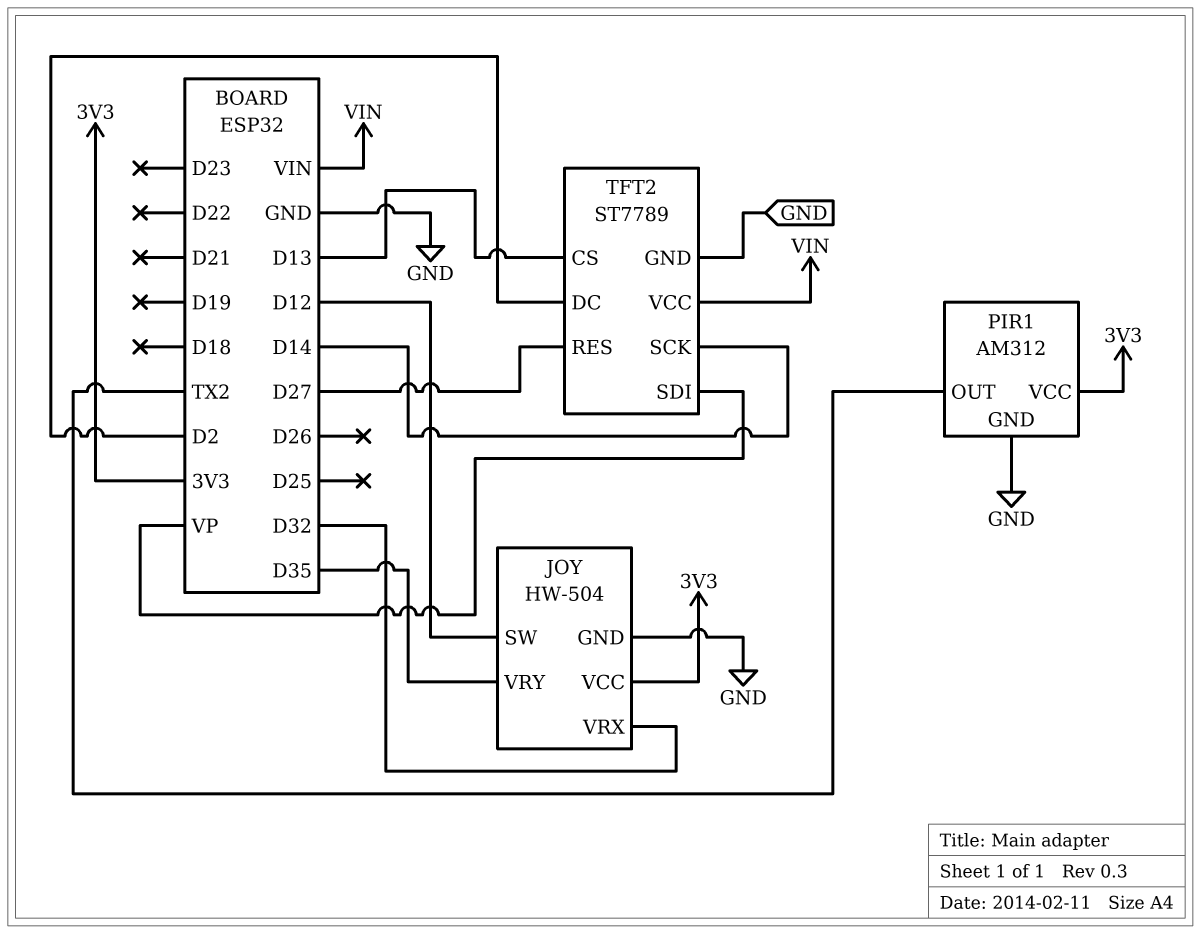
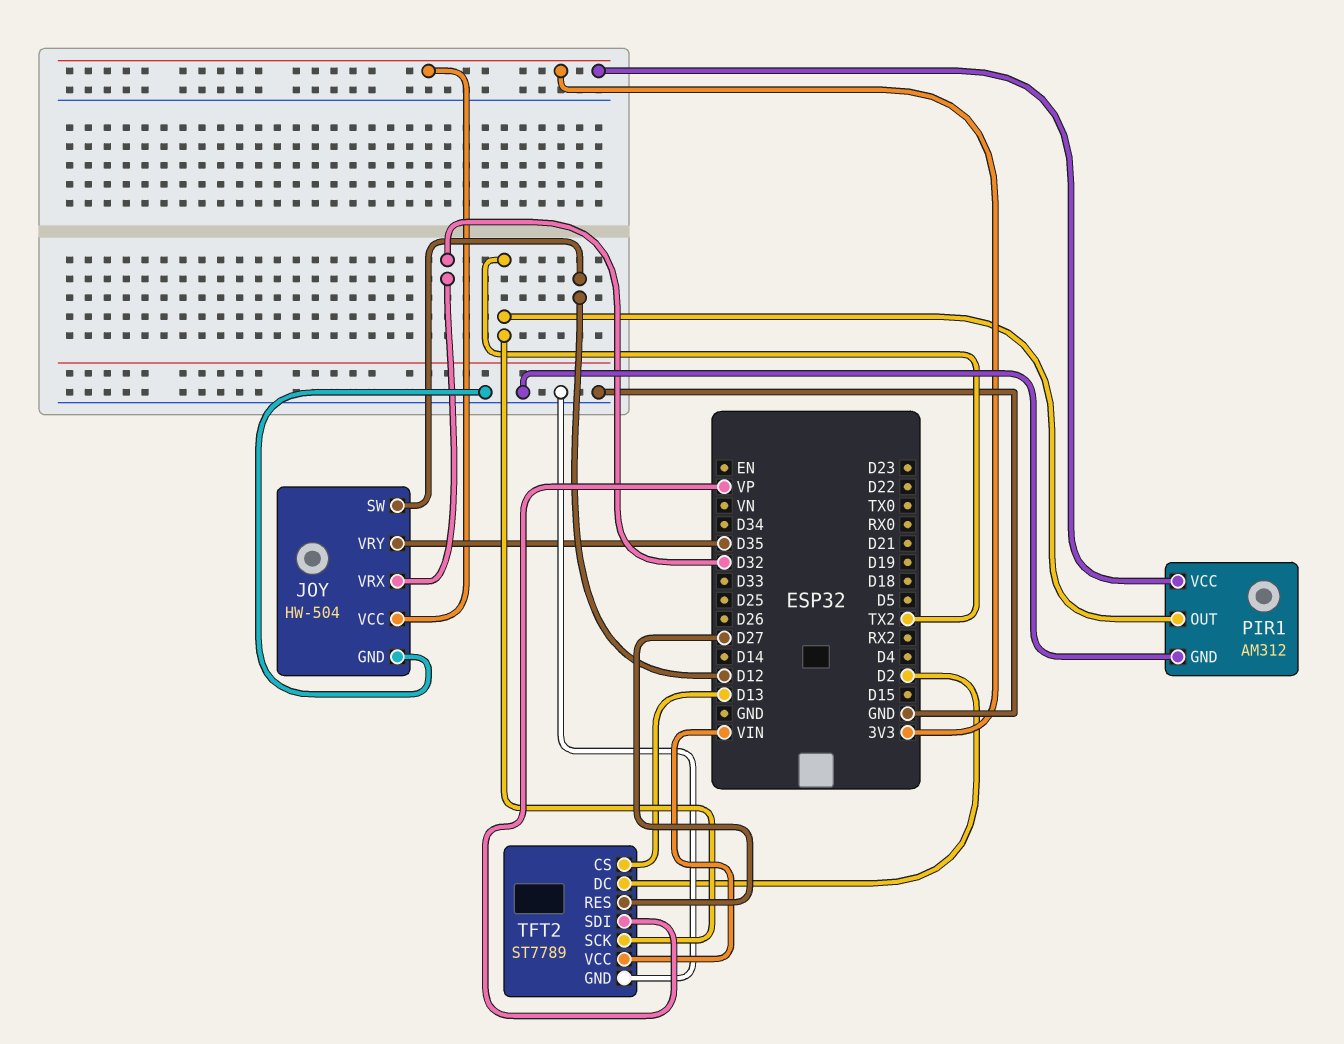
TFT2 pin SCK: D14 -> TX2

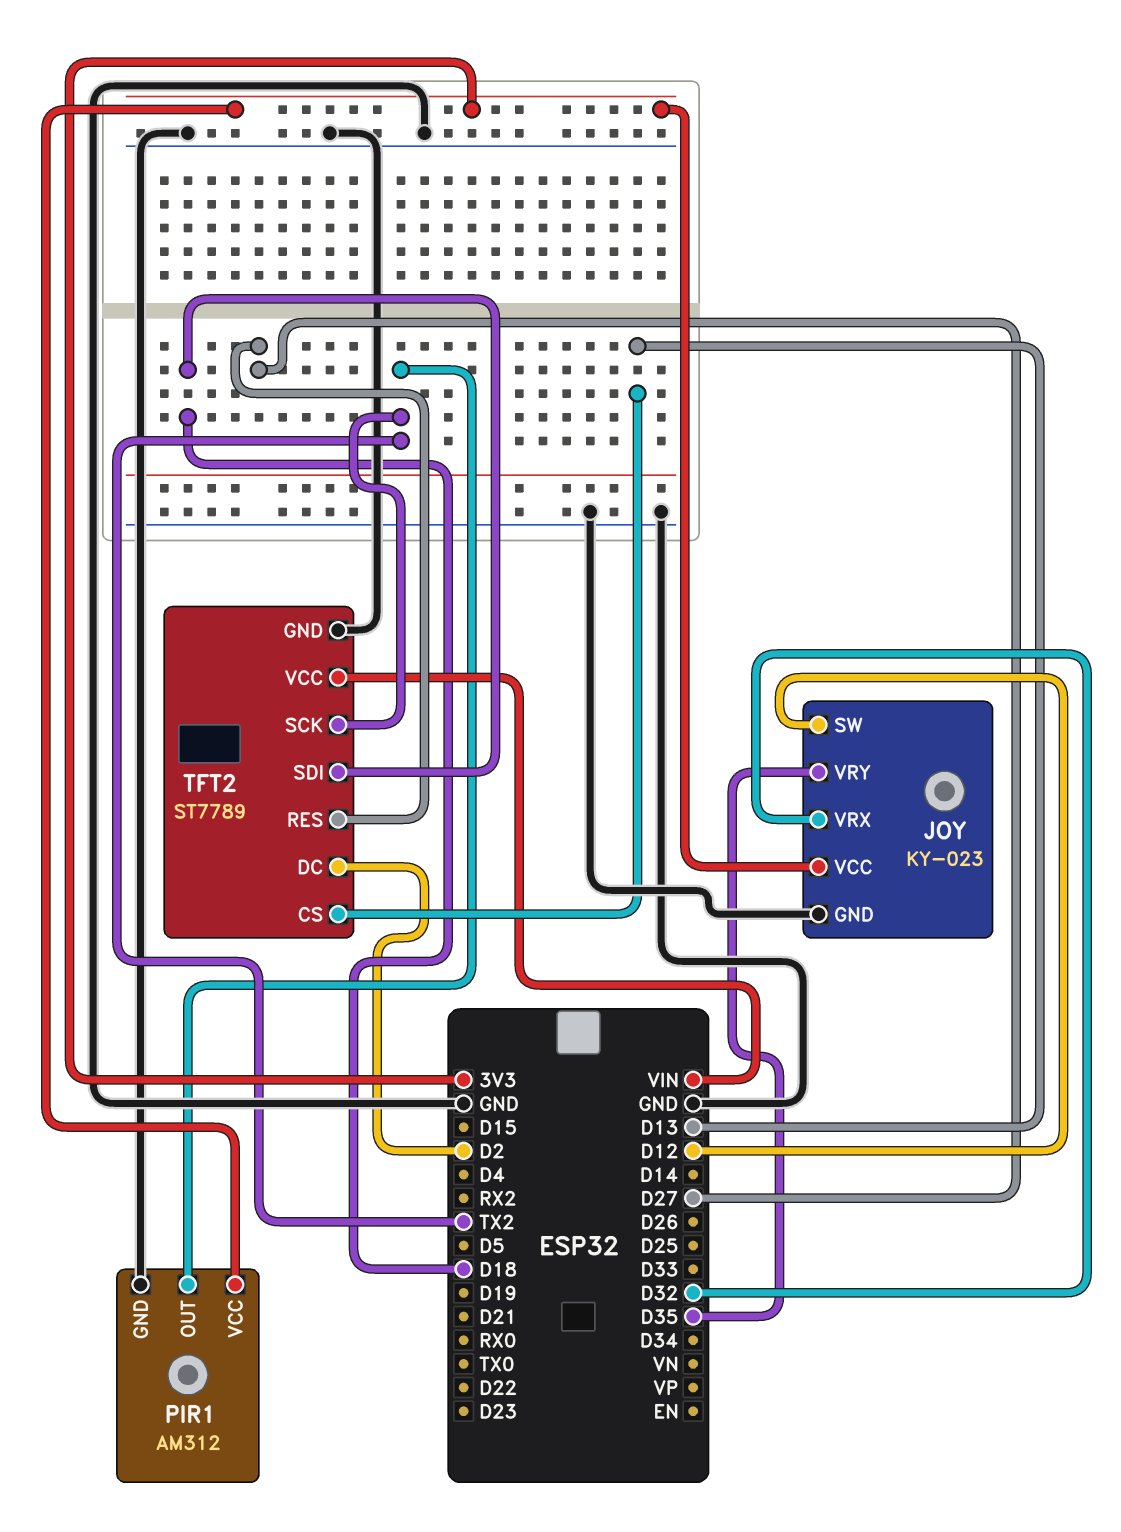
JOY: HW-504 -> KY-023
TFT2 pin SDI: VP -> D18

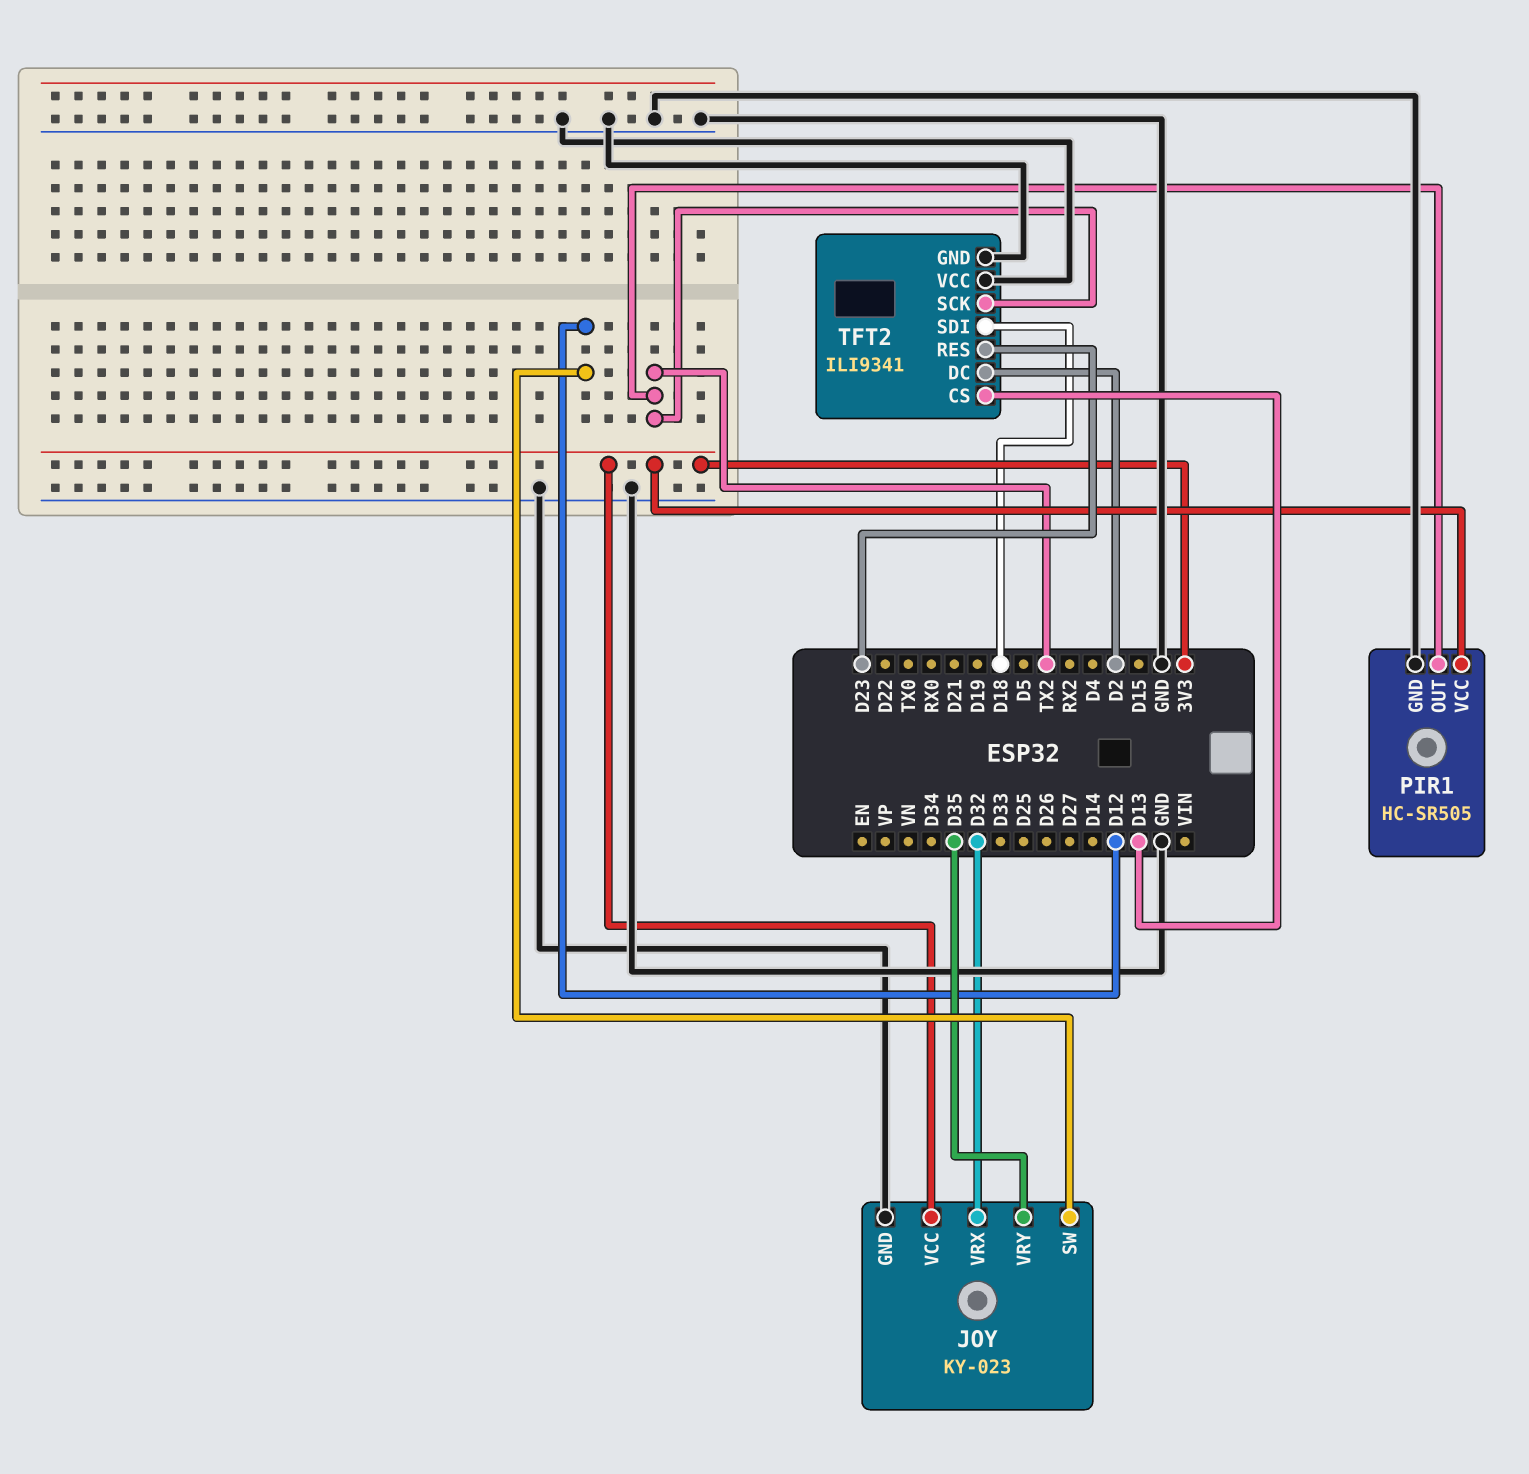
PIR1: AM312 -> HC-SR505
TFT2: ST7789 -> ILI9341
TFT2 pin RES: D27 -> D23
TFT2 pin VCC: VIN -> GND

